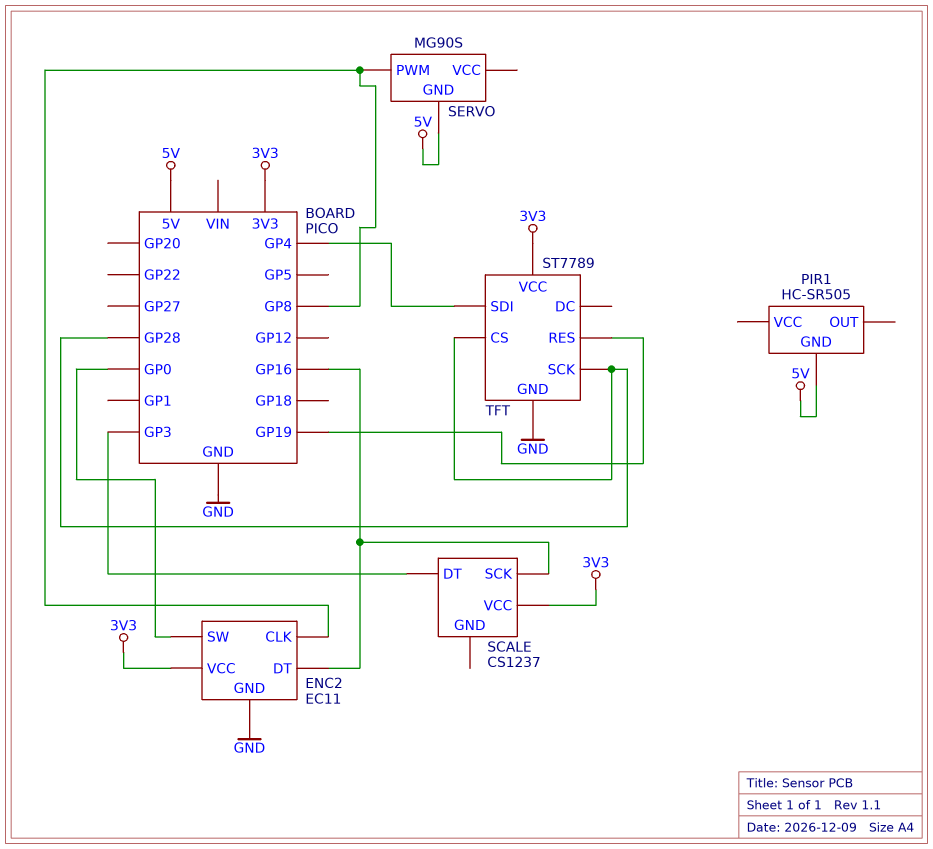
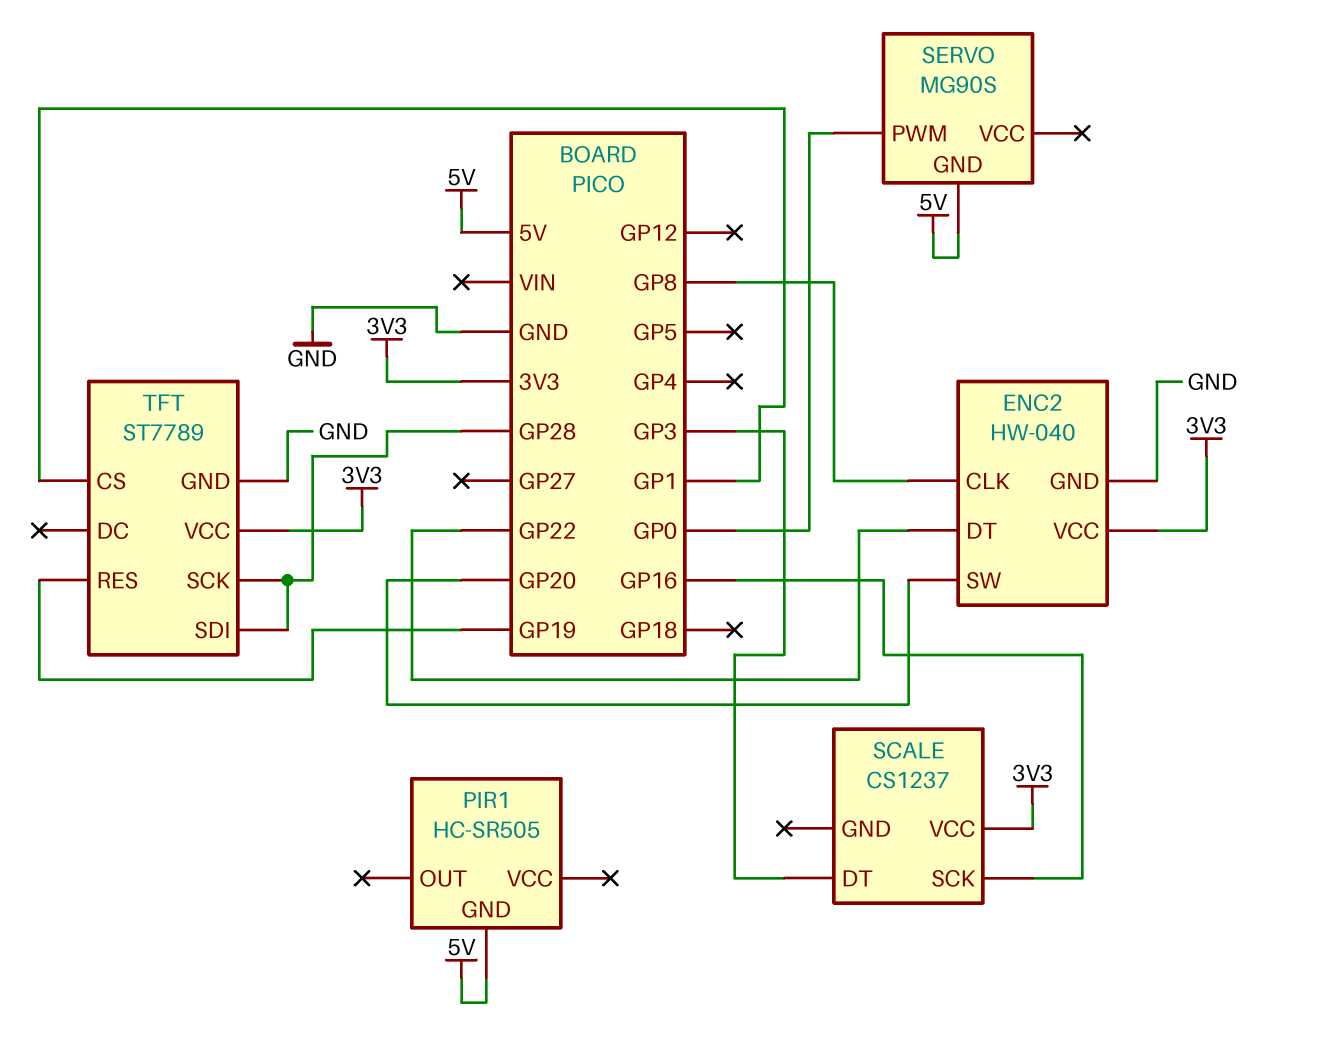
ENC2: EC11 -> HW-040
ENC2 pin DT: GP16 -> GP22
ENC2 pin SW: GP0 -> GP20
SERVO pin PWM: GP8 -> GP0
TFT pin CS: GP28 -> GP1
TFT pin SDI: GP4 -> GP28

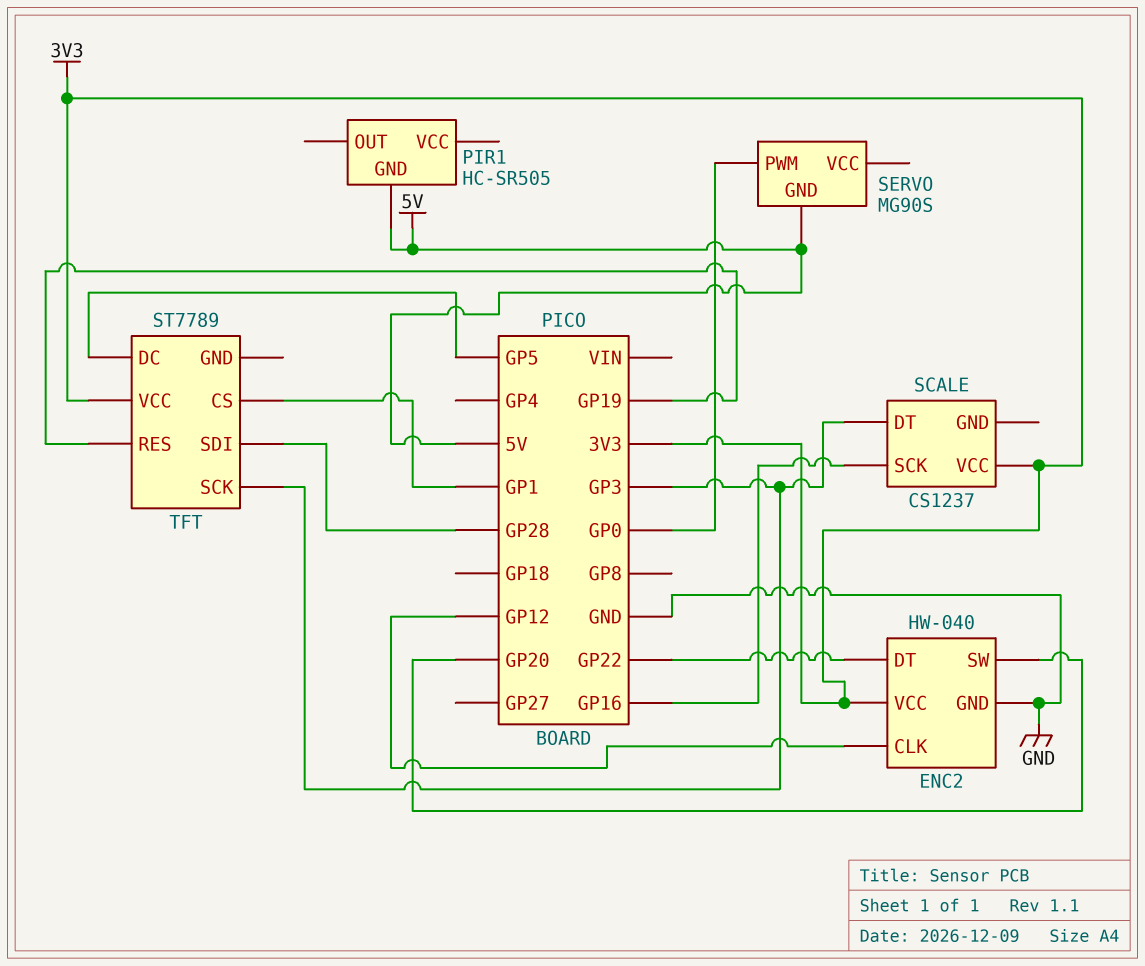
ENC2 pin CLK: GP8 -> GP12
TFT pin DC: none -> GP5
TFT pin GND: GND -> none
TFT pin SCK: GP28 -> GP3

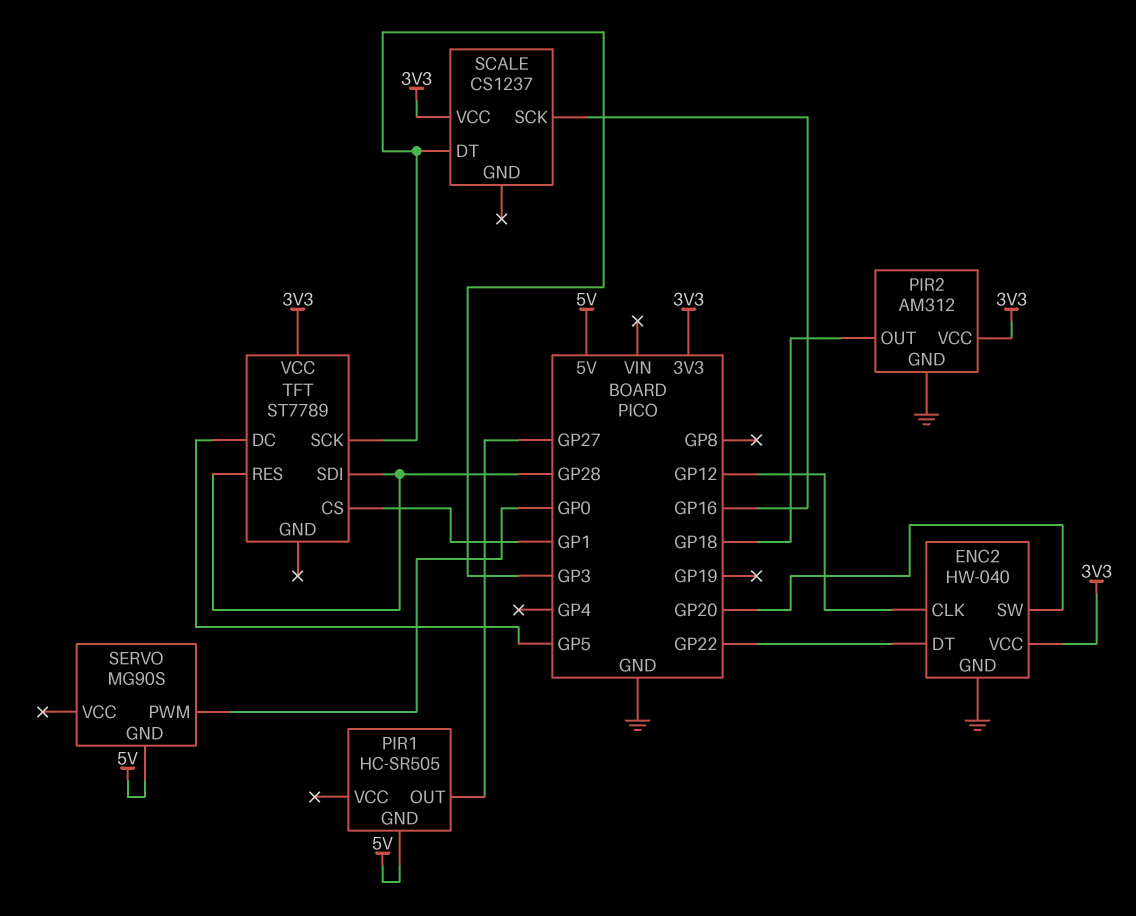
PIR1 pin OUT: none -> GP27
PIR2: none -> AM312
PIR2 pin GND: none -> GND
PIR2 pin OUT: none -> GP18
PIR2 pin VCC: none -> 3V3
TFT pin RES: GP19 -> GP28

